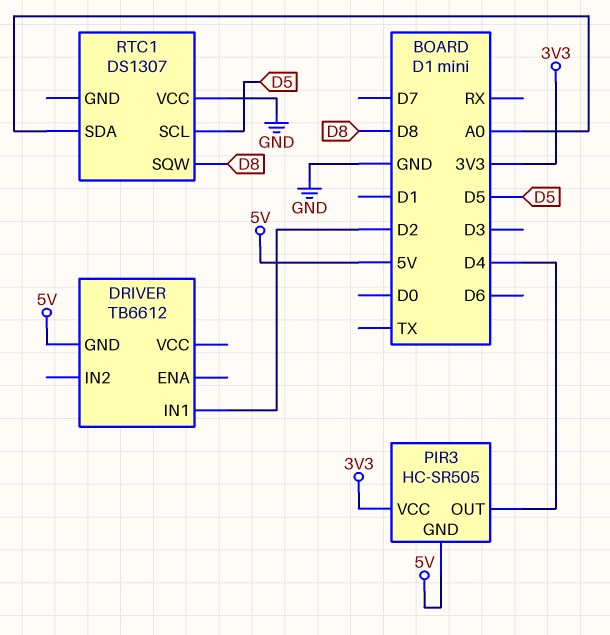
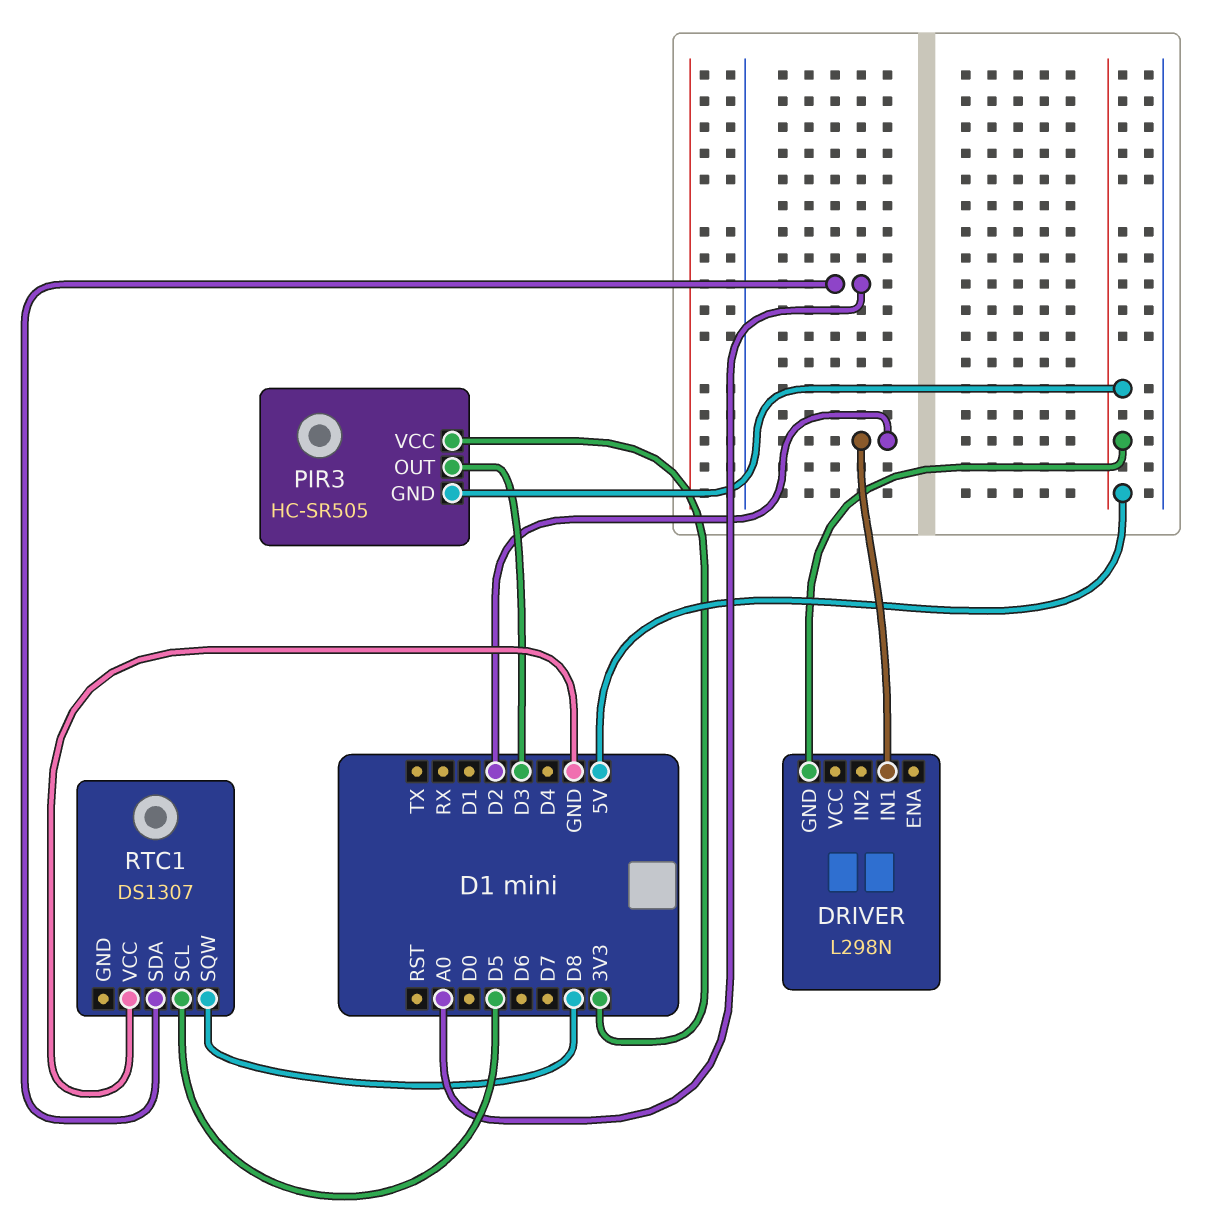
DRIVER: TB6612 -> L298N
PIR3 pin OUT: D4 -> D3

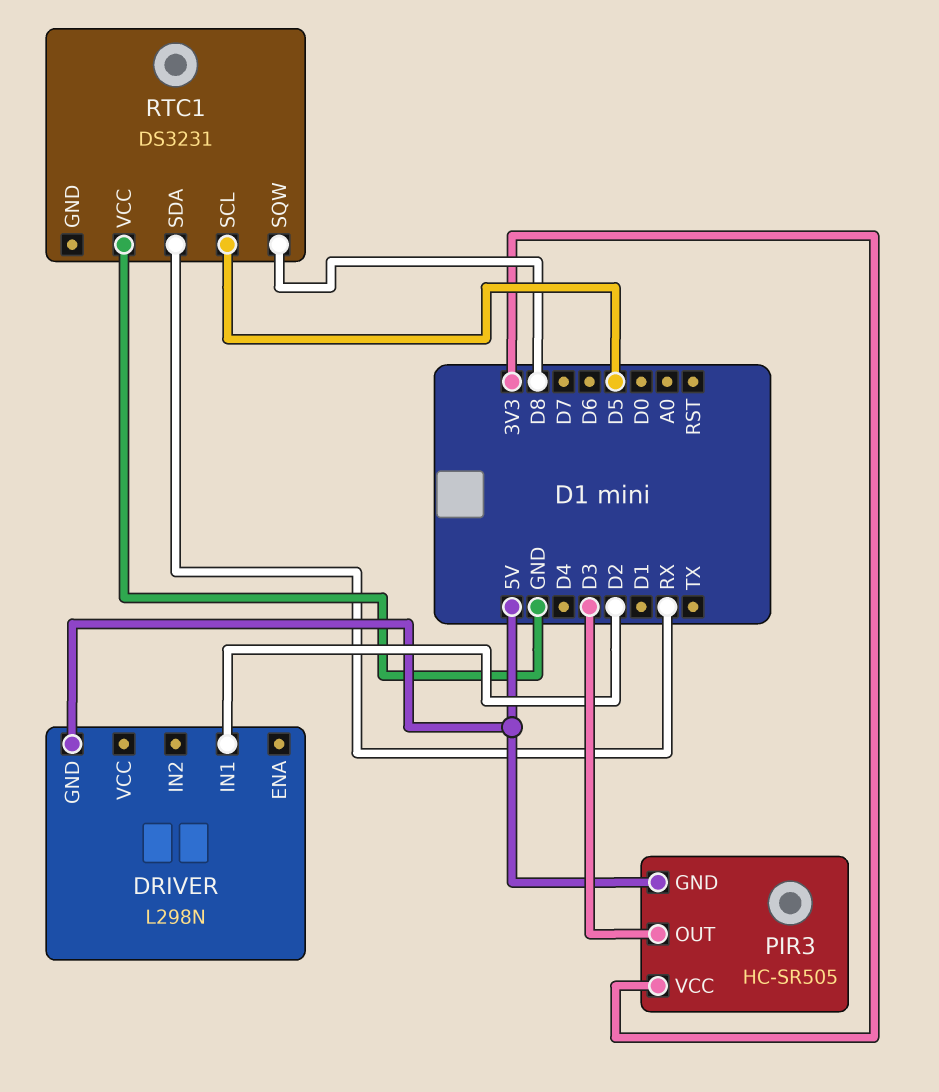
RTC1: DS1307 -> DS3231
RTC1 pin SDA: A0 -> RX

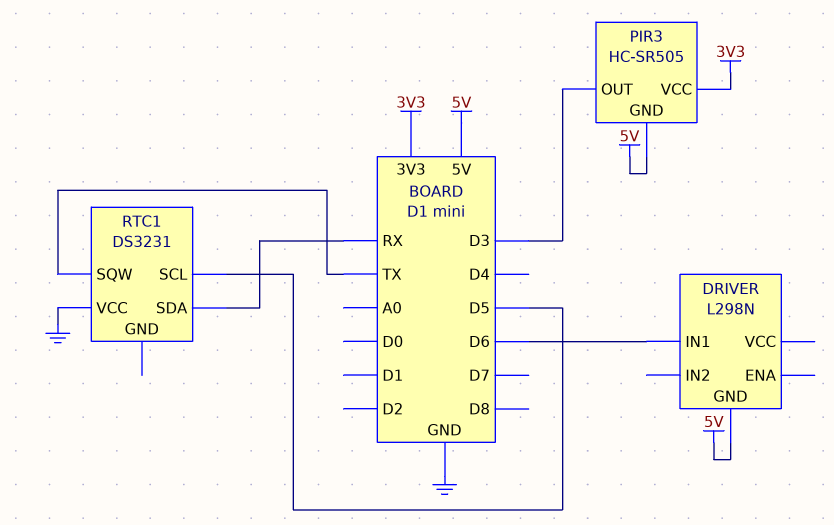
DRIVER pin IN1: D2 -> D6
RTC1 pin SQW: D8 -> TX

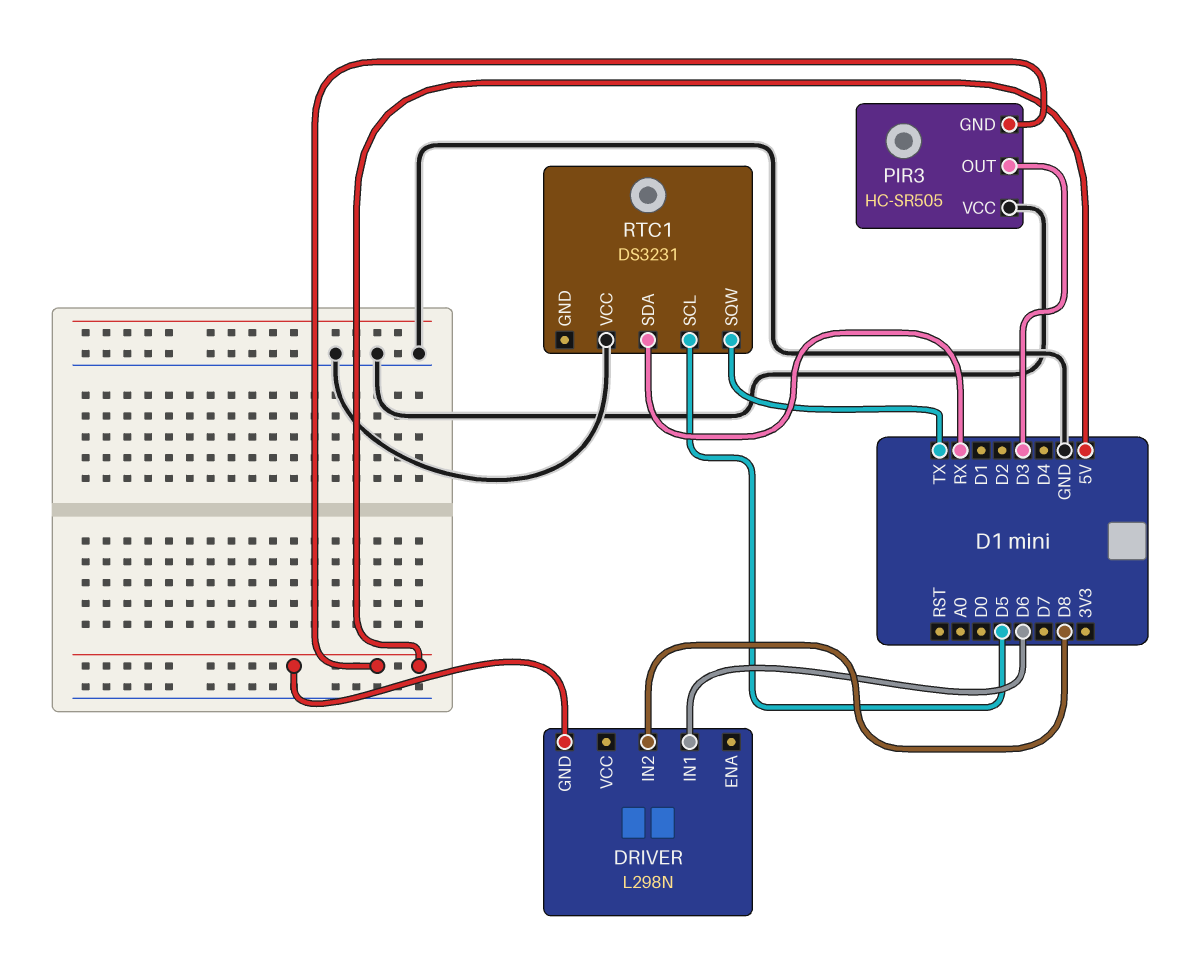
DRIVER pin IN2: none -> D8
PIR3 pin VCC: 3V3 -> GND

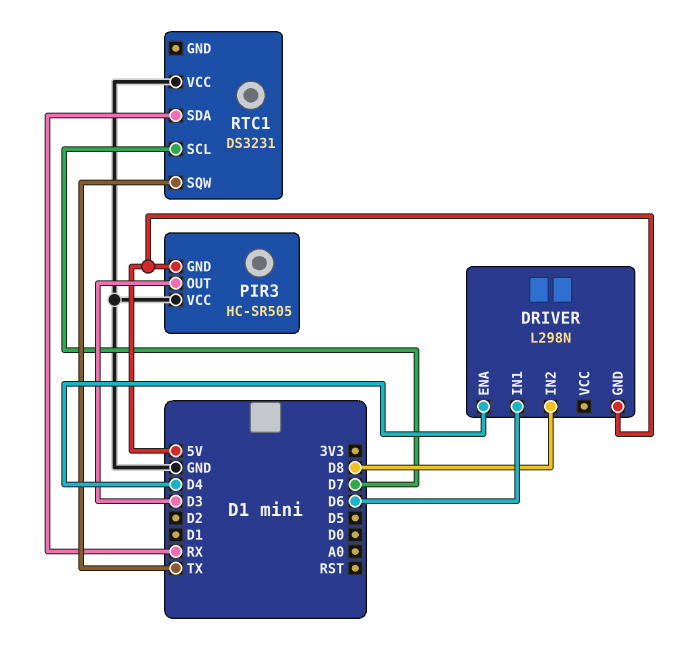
DRIVER pin ENA: none -> D4
RTC1 pin SCL: D5 -> D7

